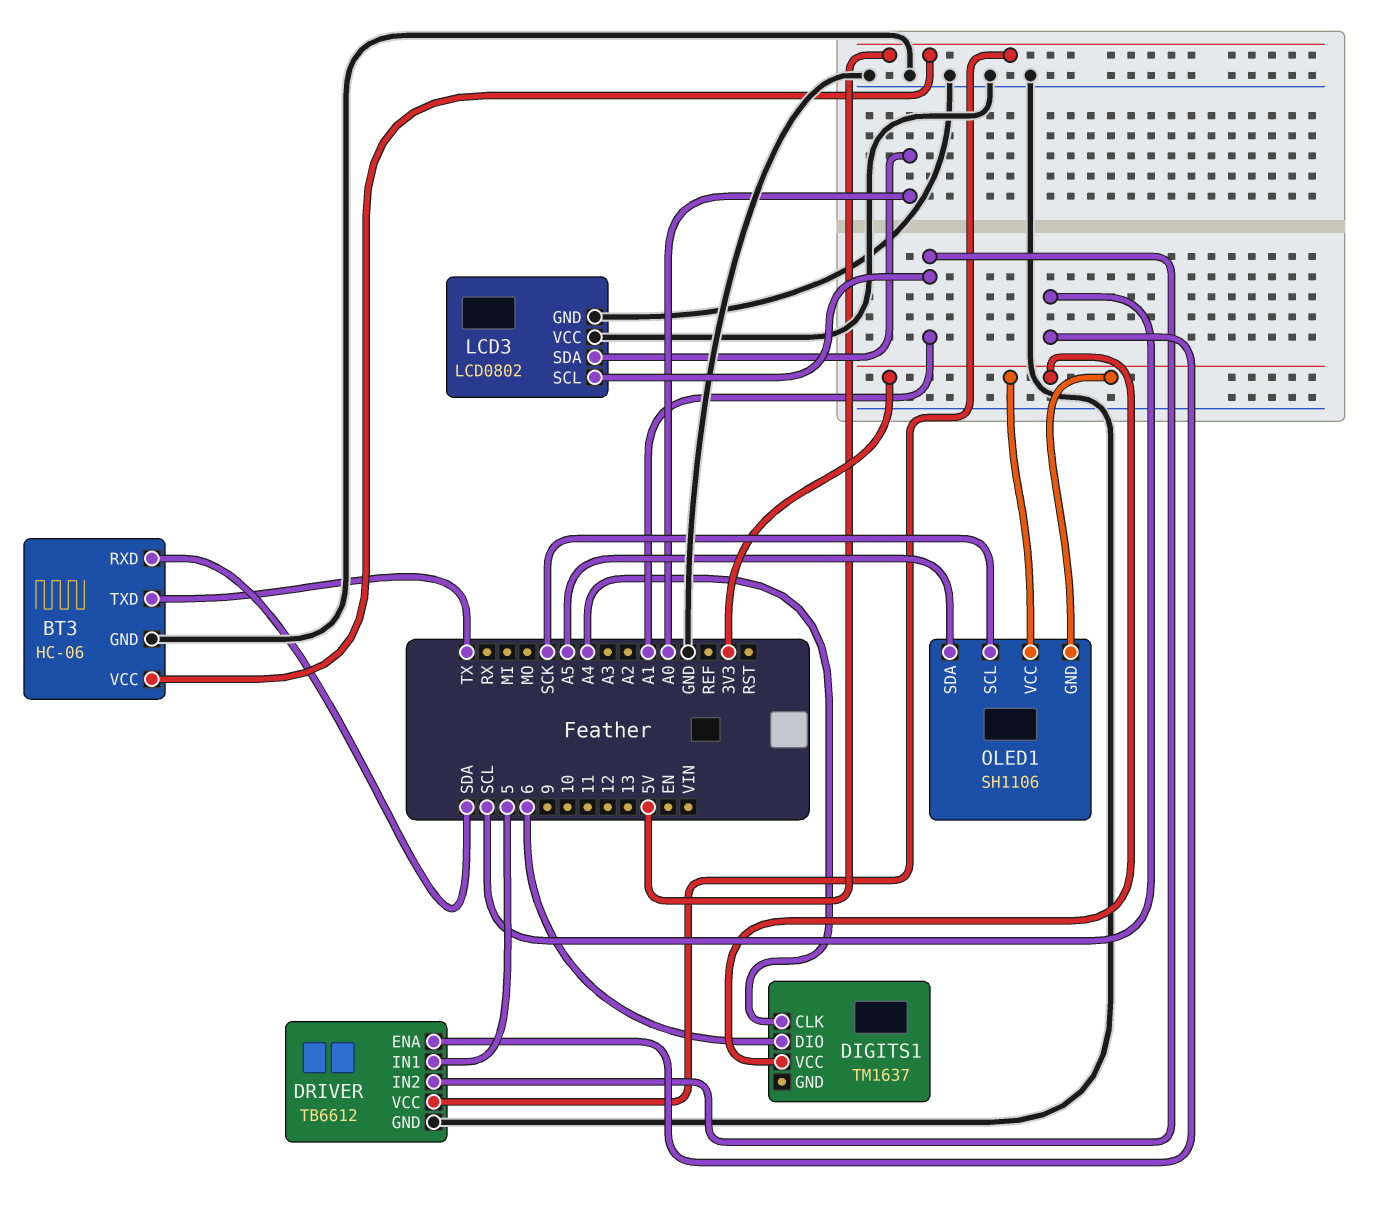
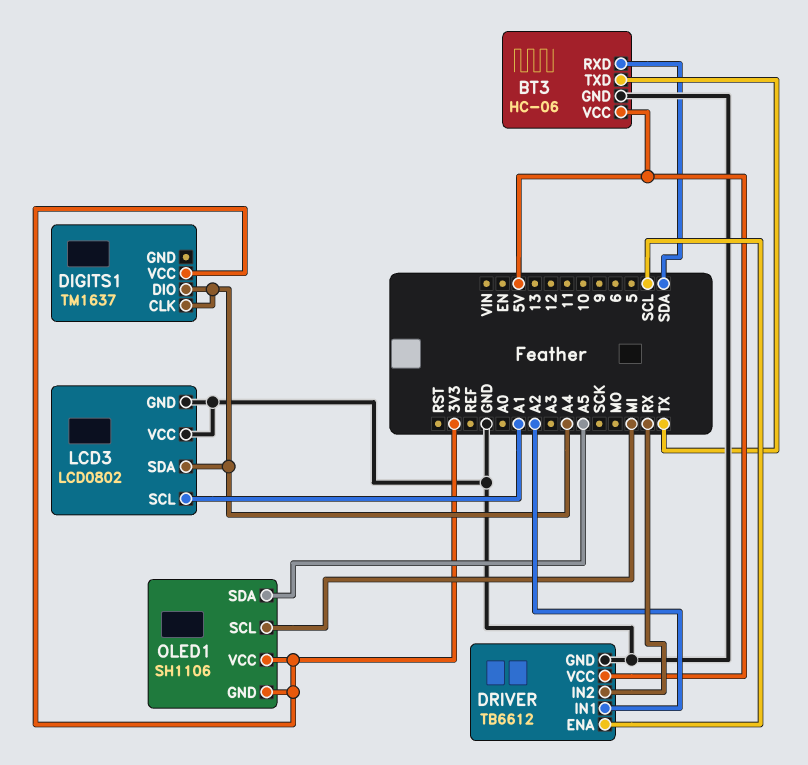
DIGITS1 pin DIO: 6 -> A4
DRIVER pin IN1: 5 -> A2
DRIVER pin IN2: A1 -> RX
LCD3 pin SDA: A0 -> A4
OLED1 pin SCL: SCK -> MI

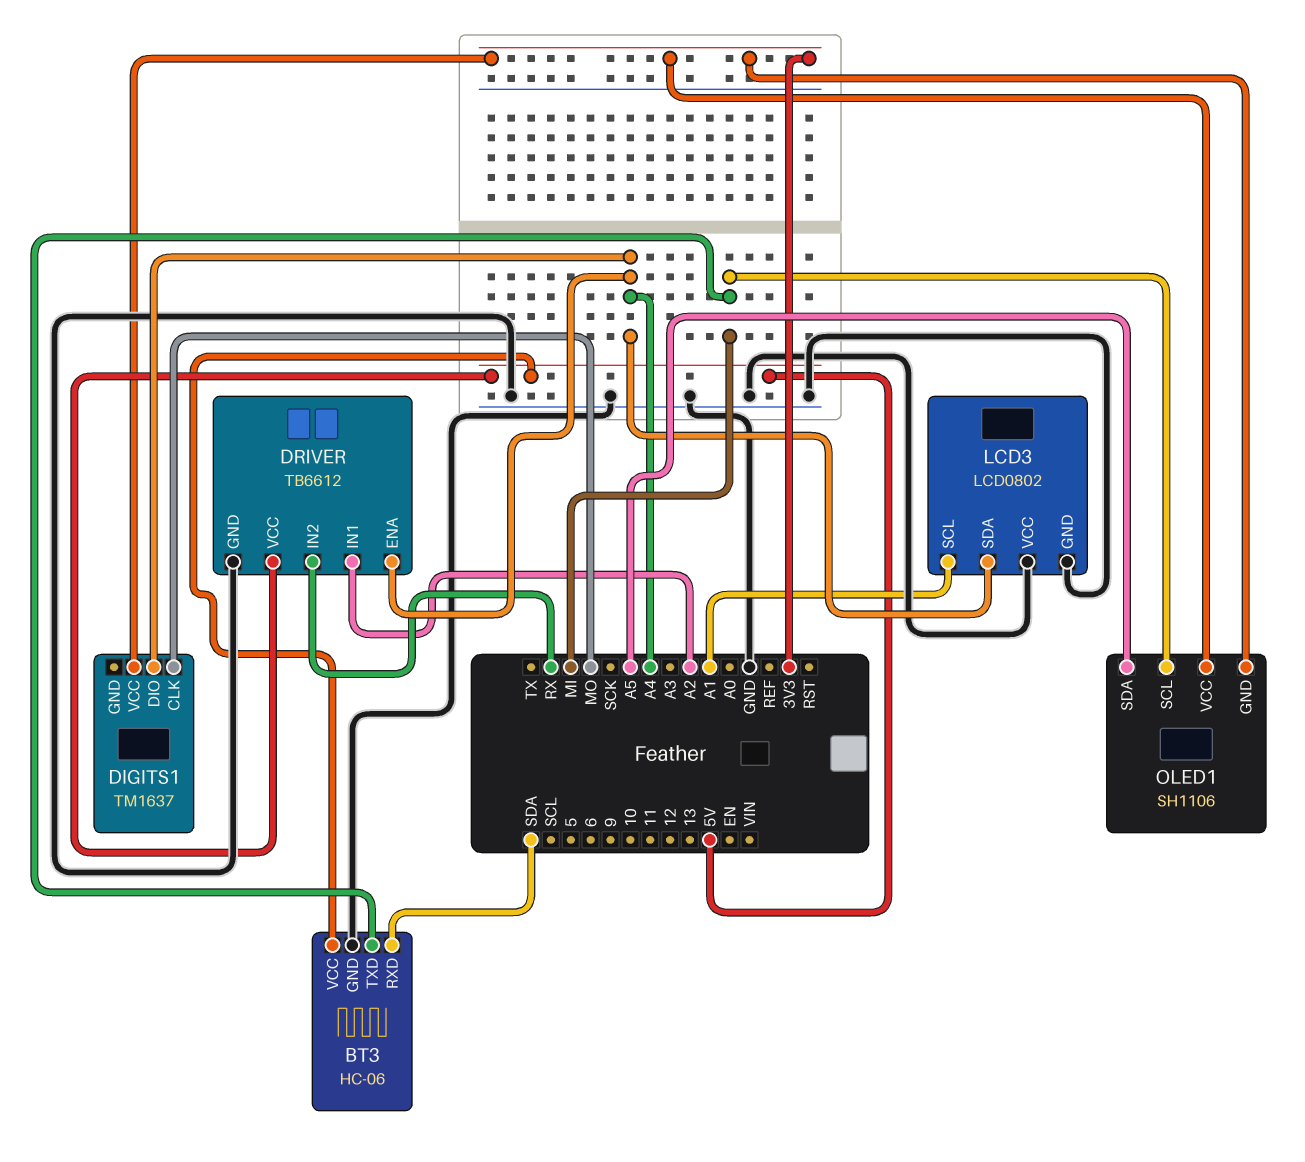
BT3 pin TXD: TX -> MI
DIGITS1 pin CLK: A4 -> MO
DRIVER pin ENA: SCL -> A4

